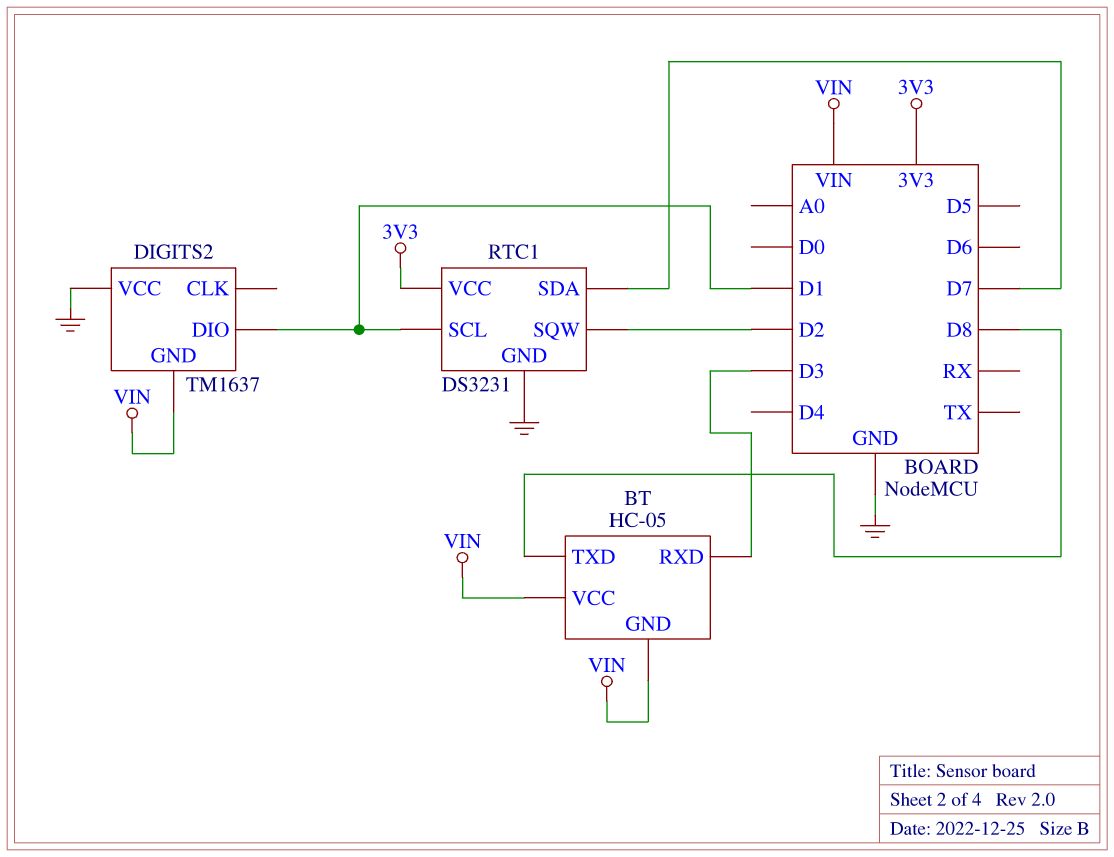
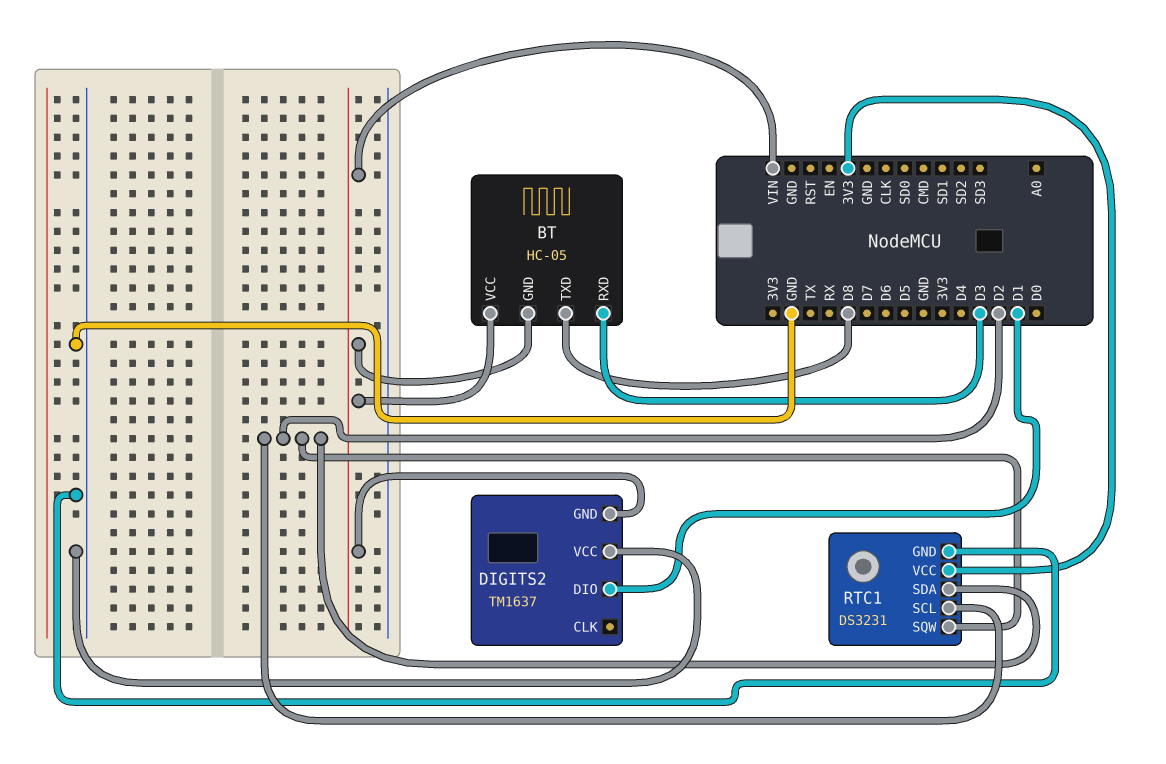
RTC1 pin SCL: D1 -> D2
RTC1 pin SDA: D7 -> D2

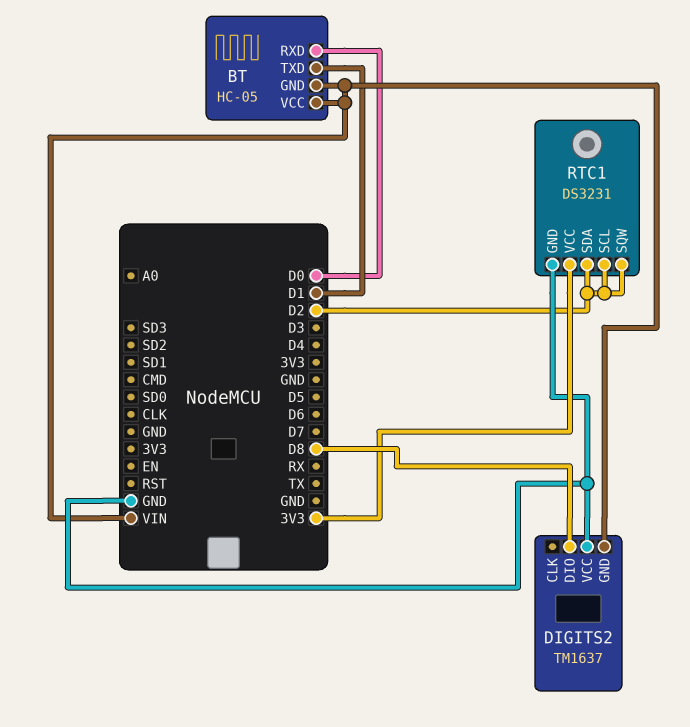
BT pin RXD: D3 -> D0
BT pin TXD: D8 -> D1
DIGITS2 pin DIO: D1 -> D8

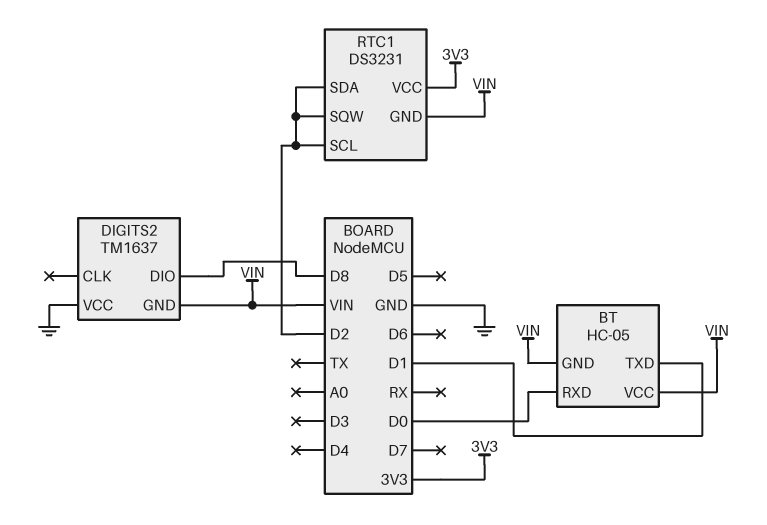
RTC1 pin GND: GND -> VIN

